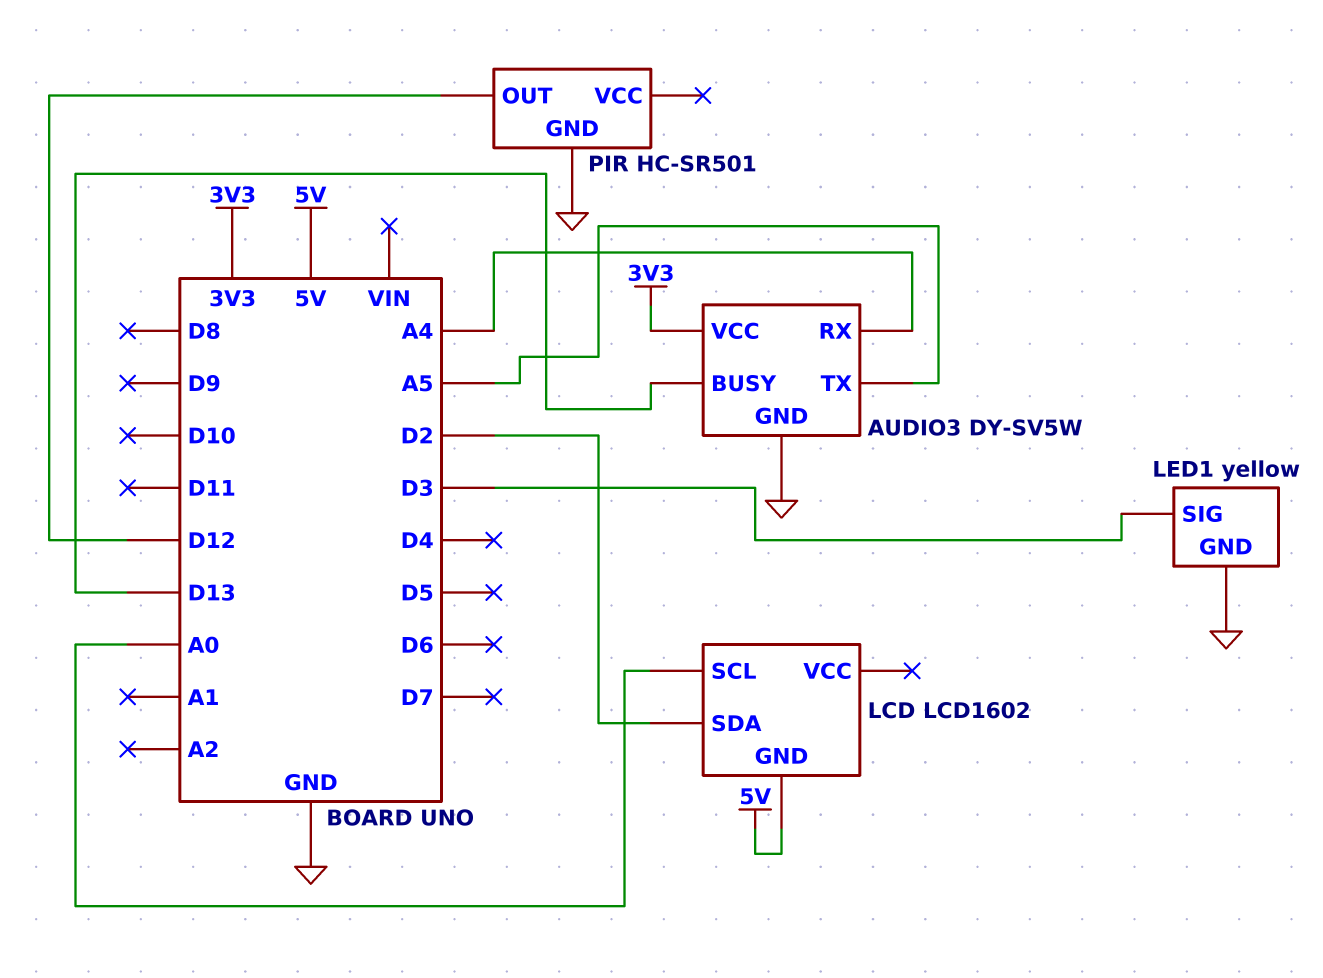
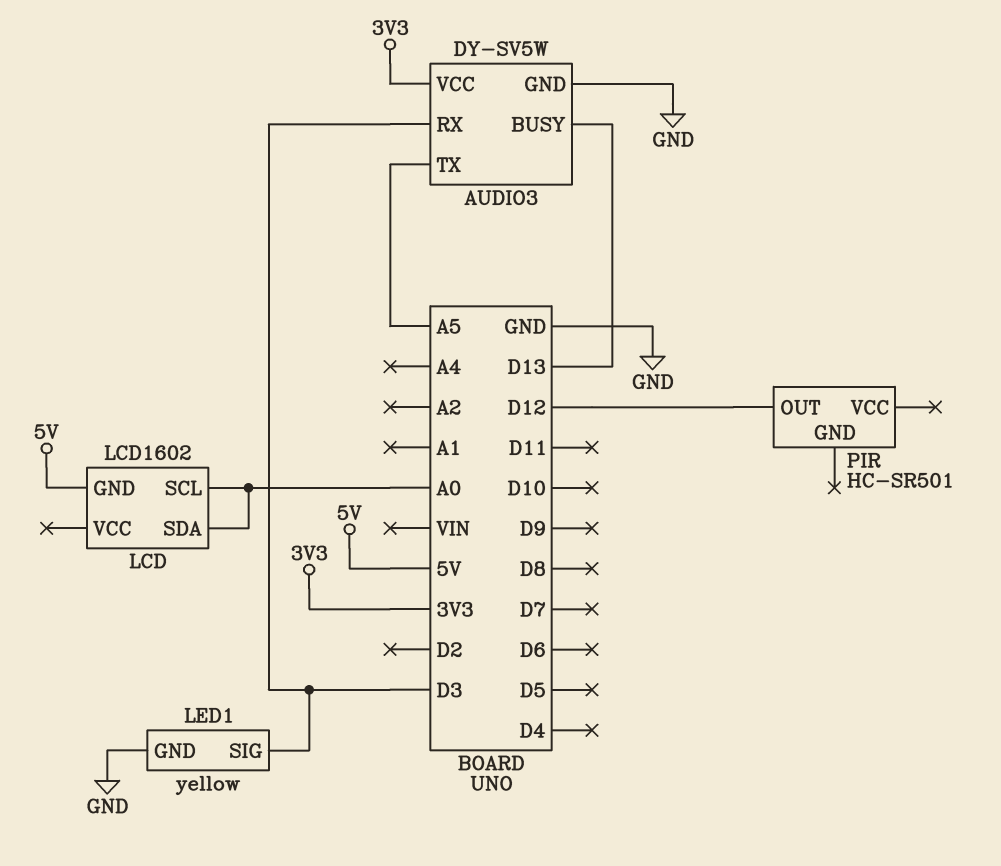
AUDIO3 pin RX: A4 -> D3
LCD pin SDA: D2 -> A0
PIR pin GND: GND -> none

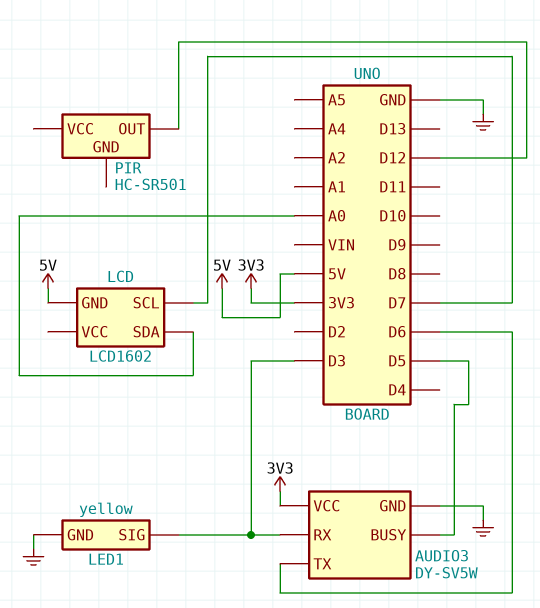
AUDIO3 pin BUSY: D13 -> D5
AUDIO3 pin TX: A5 -> D6
LCD pin SCL: A0 -> D7

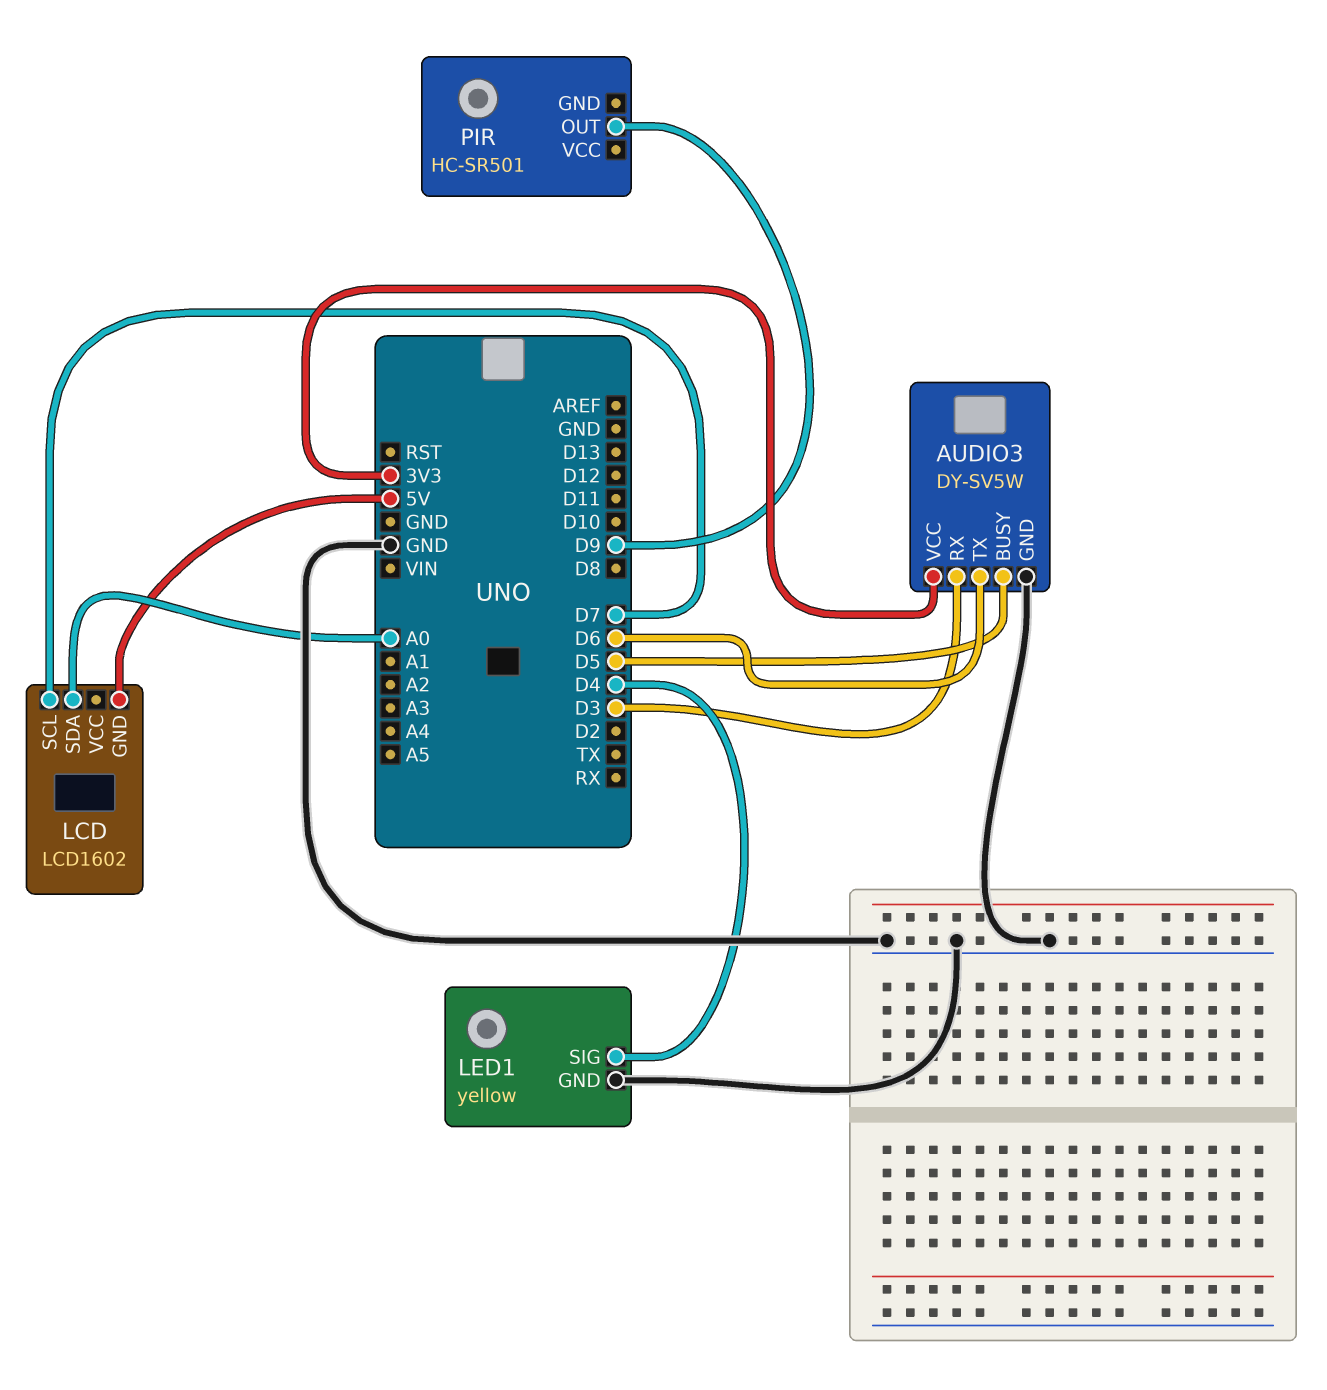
LED1 pin SIG: D3 -> D4
PIR pin OUT: D12 -> D9

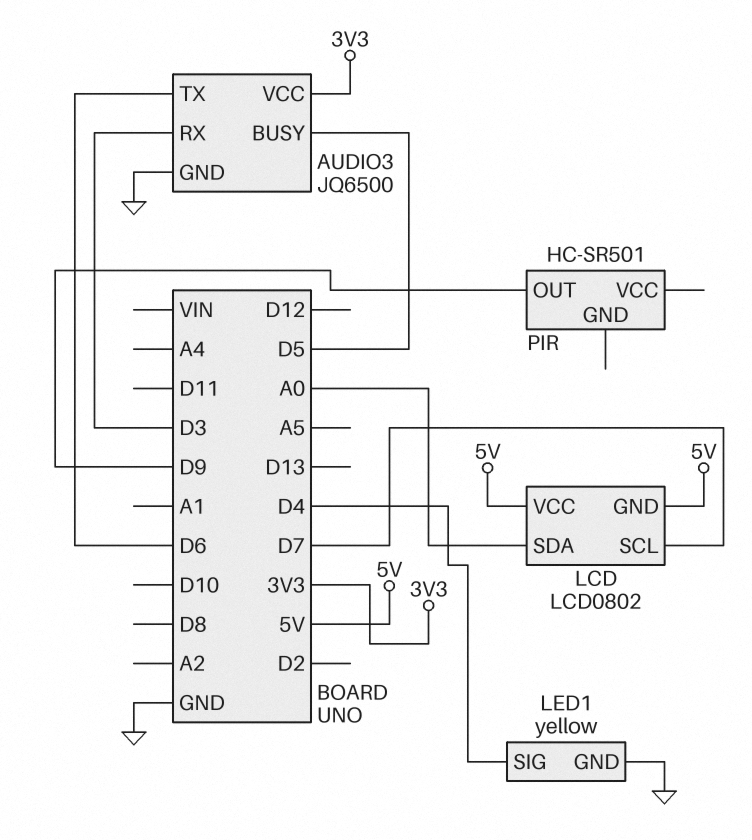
AUDIO3: DY-SV5W -> JQ6500
LCD: LCD1602 -> LCD0802
LCD pin VCC: none -> 5V

